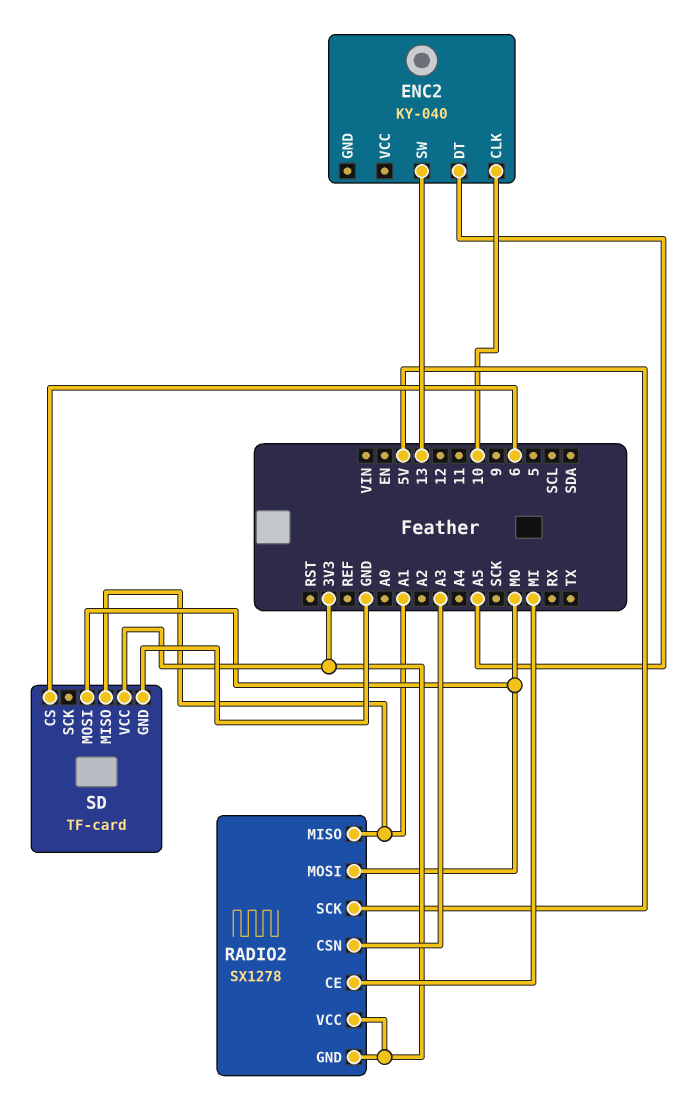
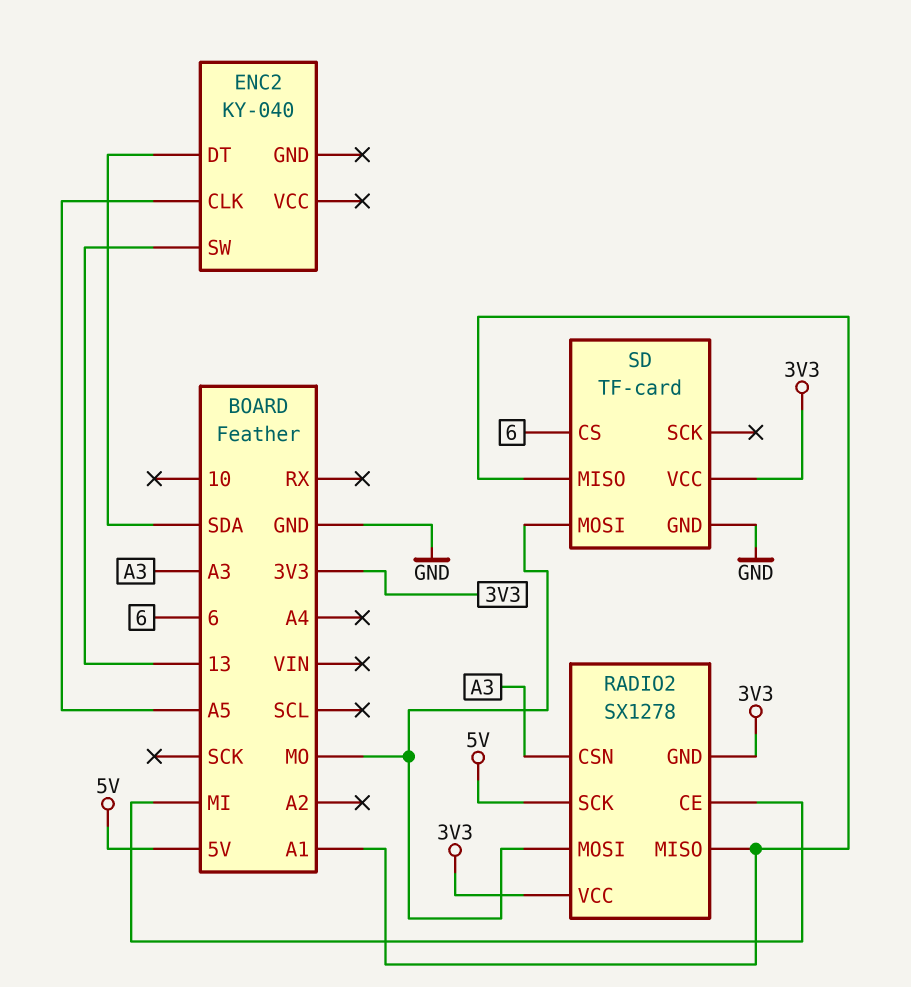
ENC2 pin CLK: 10 -> A5
ENC2 pin DT: A5 -> SDA

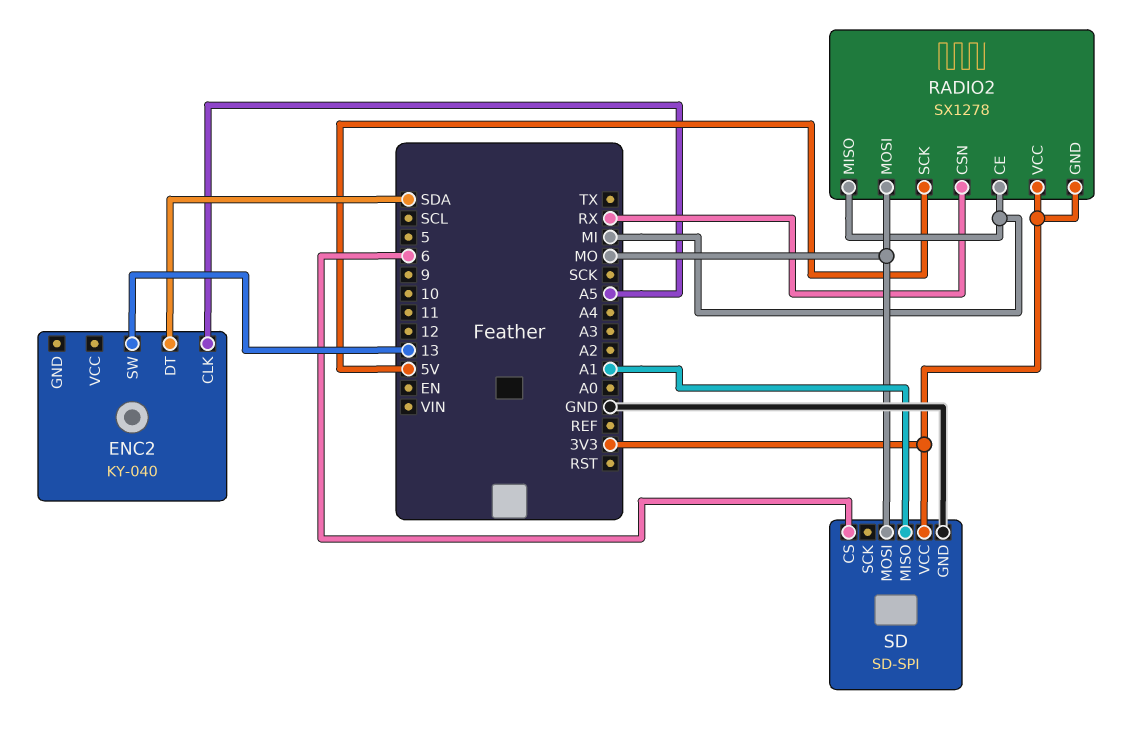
RADIO2 pin CSN: A3 -> RX
RADIO2 pin MISO: A1 -> MI
SD: TF-card -> SD-SPI

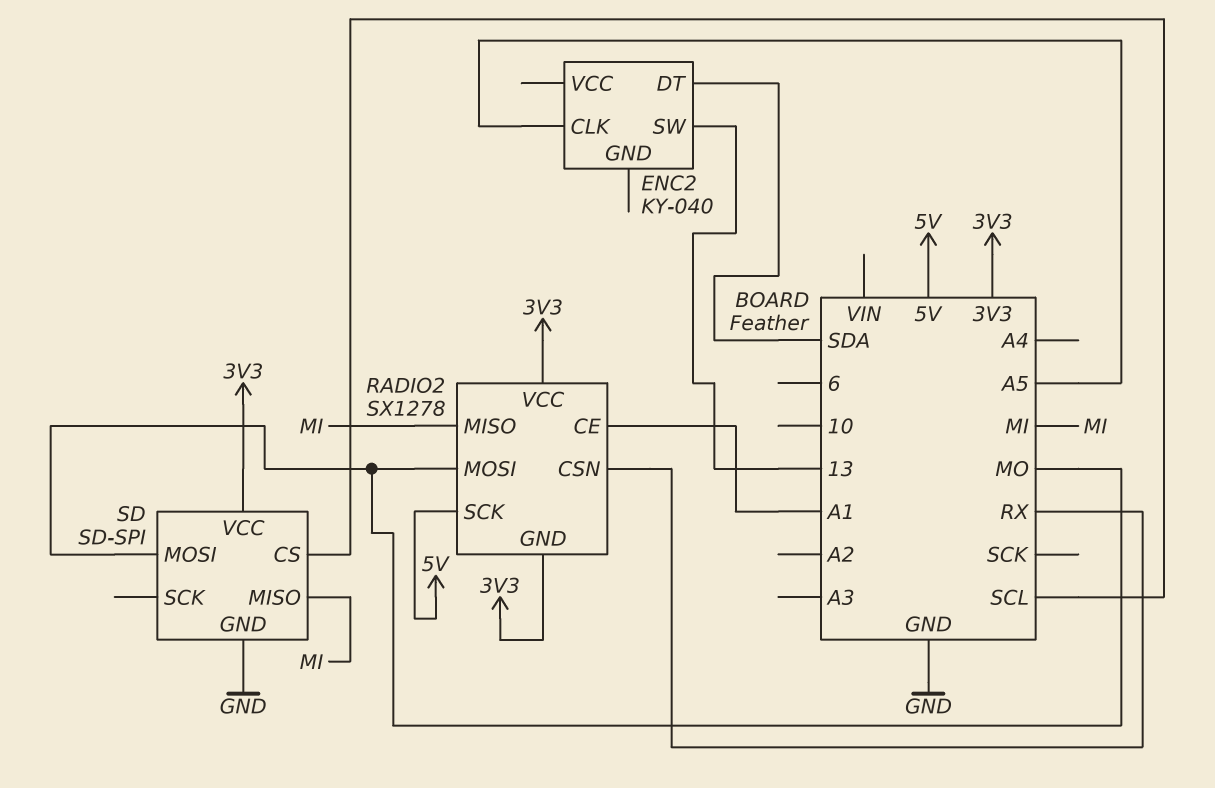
RADIO2 pin CE: MI -> A1
SD pin CS: 6 -> SCL
SD pin MISO: A1 -> MI

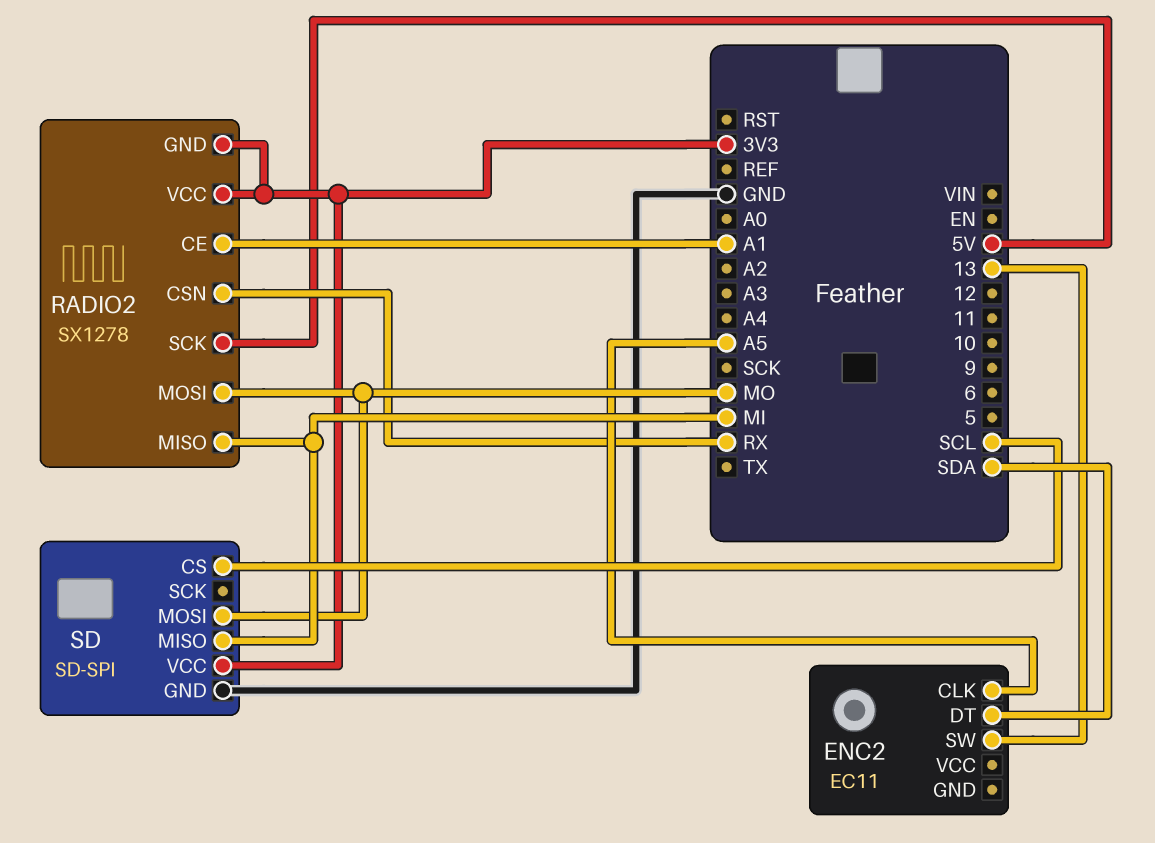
ENC2: KY-040 -> EC11

